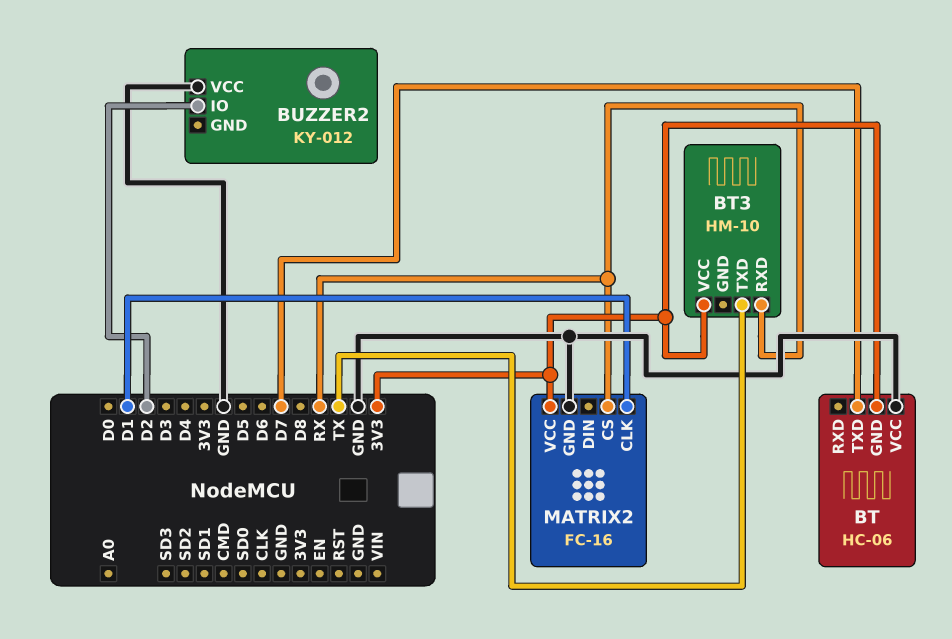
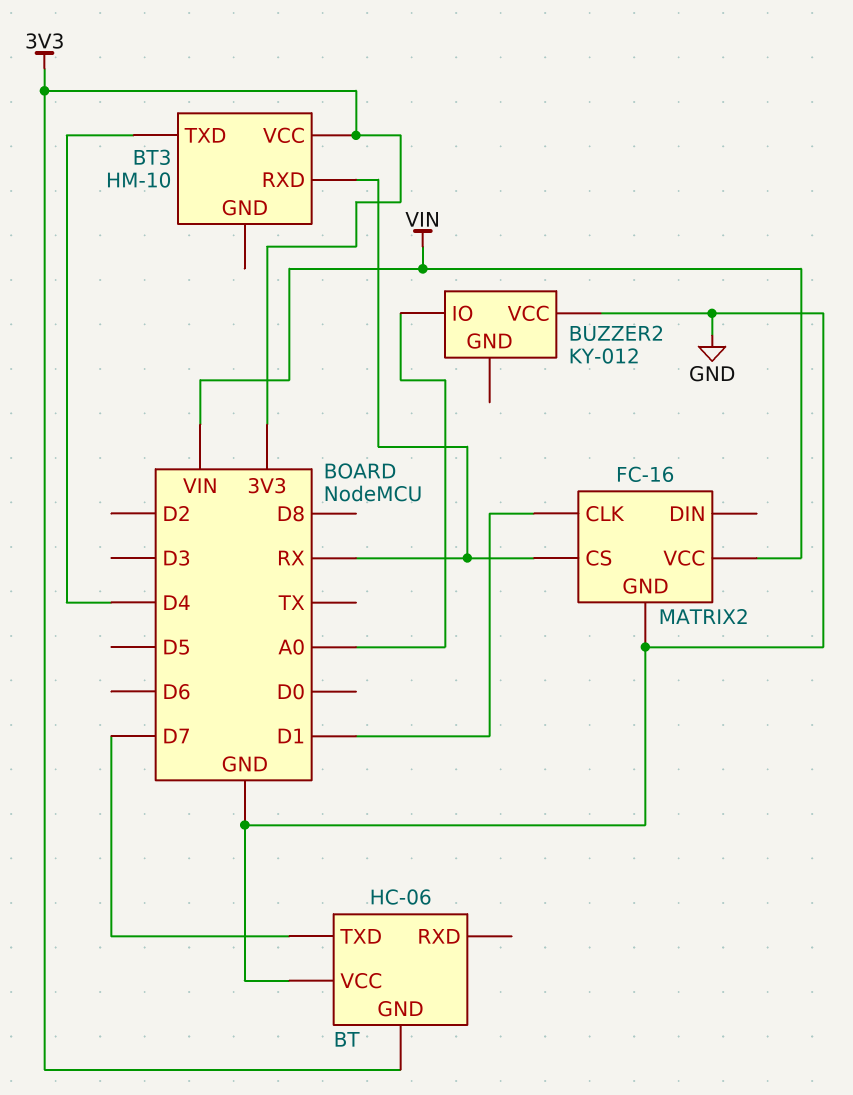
BT3 pin TXD: TX -> D4
BUZZER2 pin IO: D2 -> A0
MATRIX2 pin VCC: 3V3 -> VIN

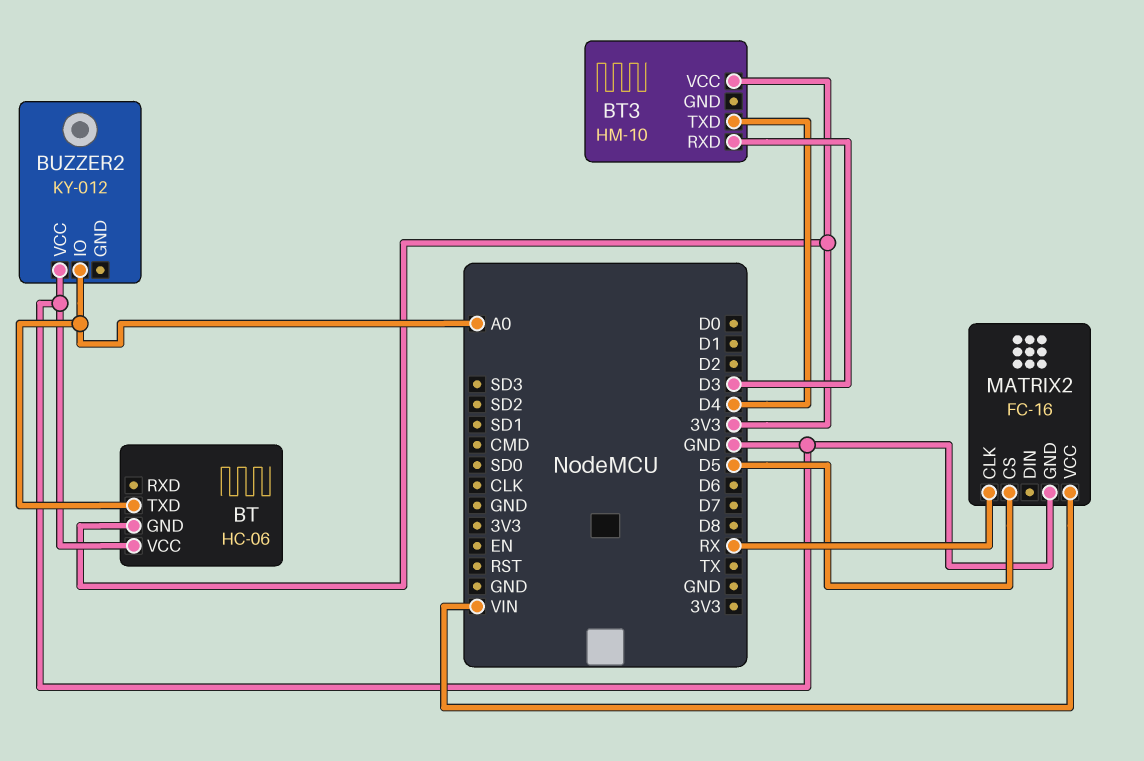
BT pin TXD: D7 -> A0
BT3 pin RXD: RX -> D3
MATRIX2 pin CLK: D1 -> RX
MATRIX2 pin CS: RX -> D5

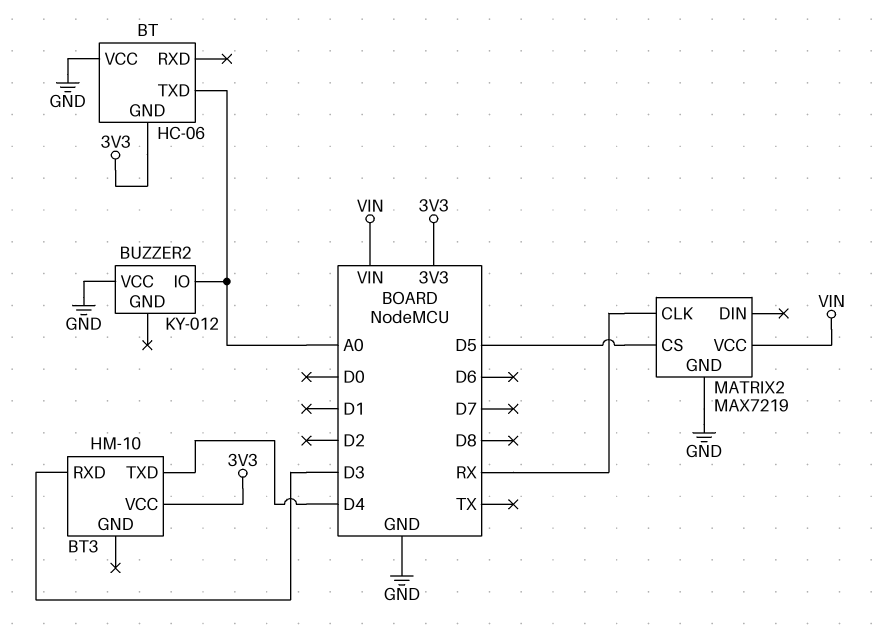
MATRIX2: FC-16 -> MAX7219

